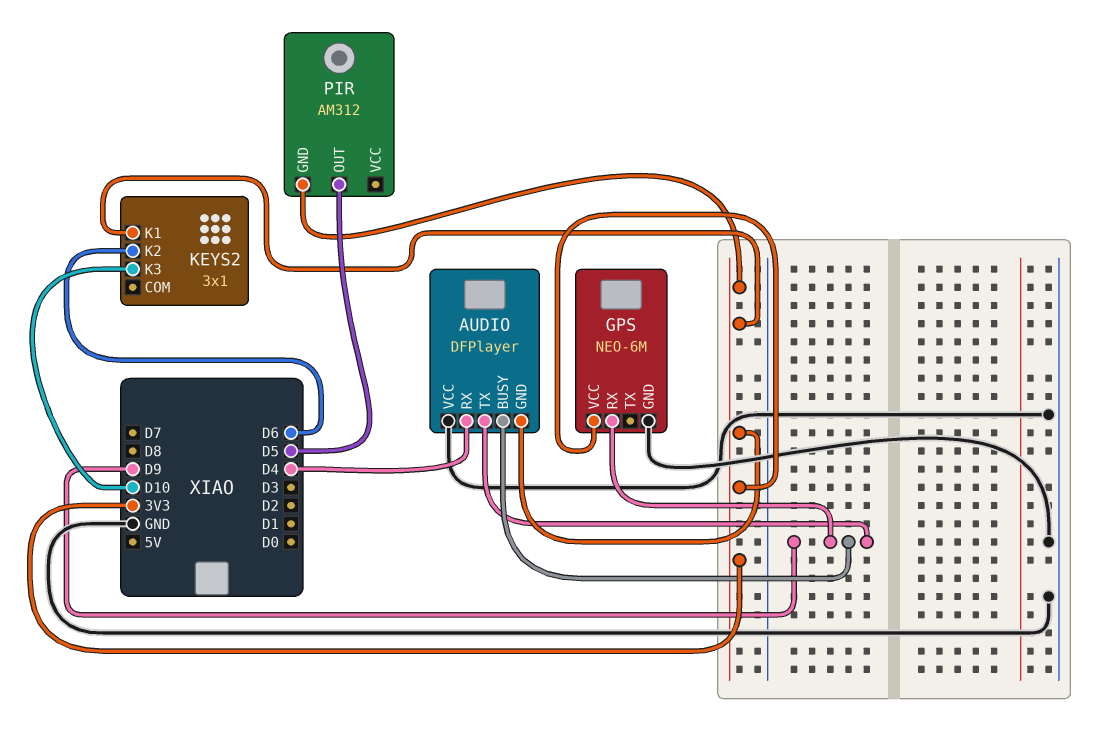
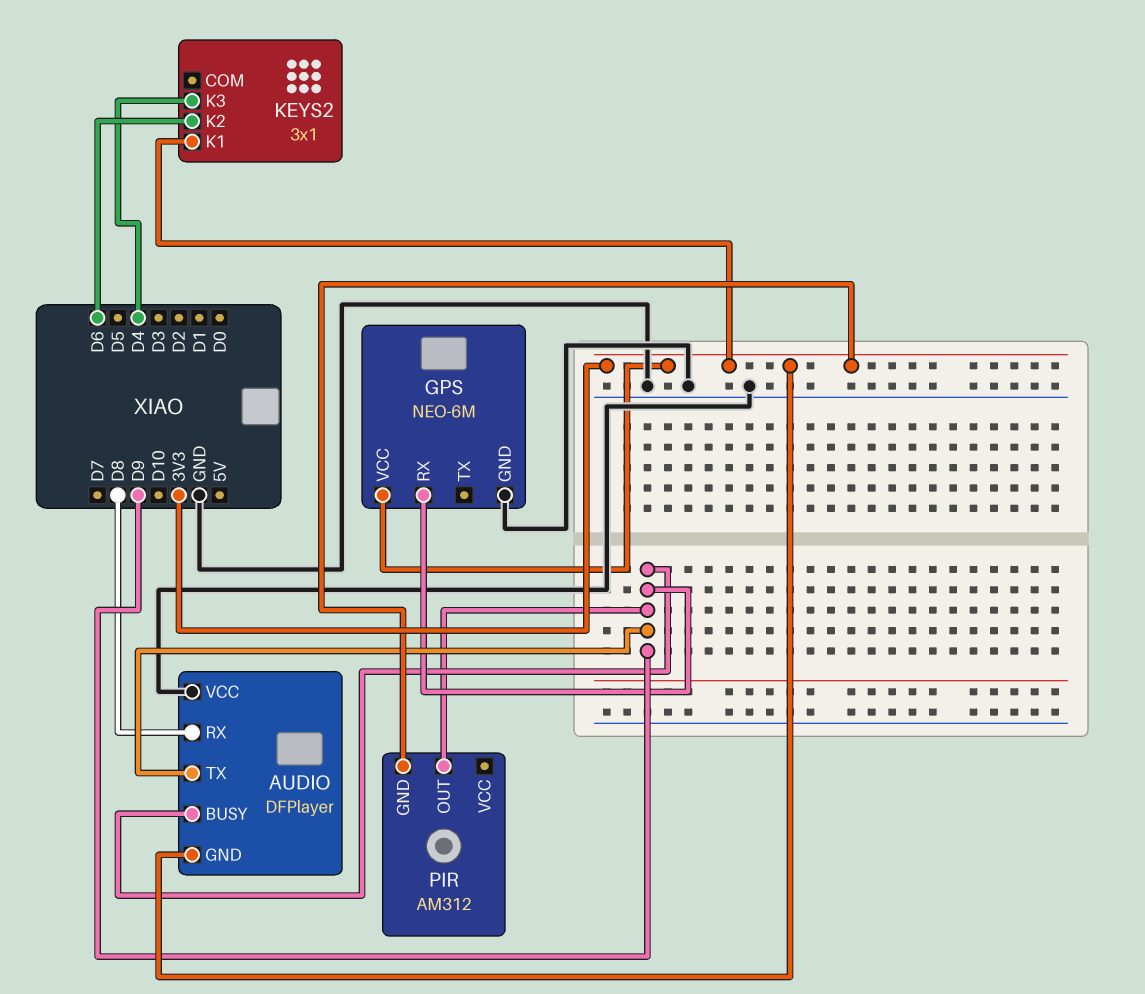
AUDIO pin RX: D4 -> D8
KEYS2 pin K3: D10 -> D4
PIR pin OUT: D5 -> D9

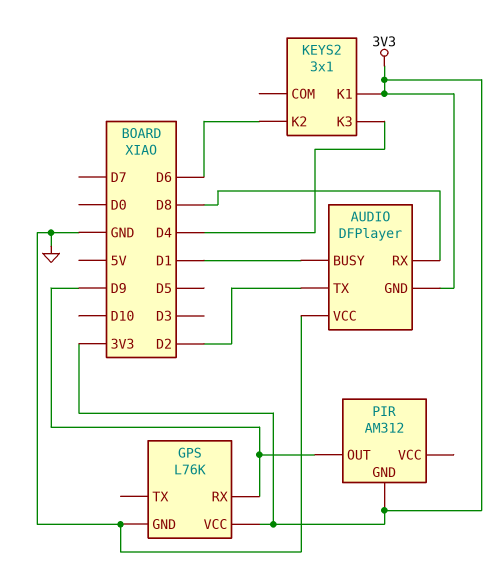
AUDIO pin BUSY: D9 -> D1
AUDIO pin TX: D9 -> D2
GPS: NEO-6M -> L76K

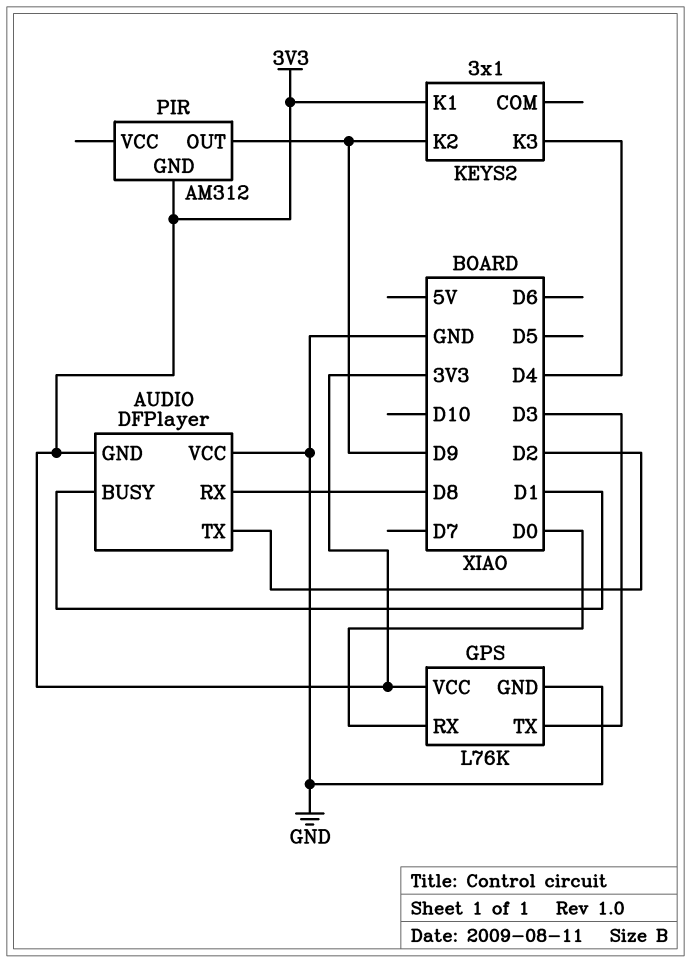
GPS pin RX: D9 -> D0
GPS pin TX: none -> D3
KEYS2 pin K2: D6 -> D9

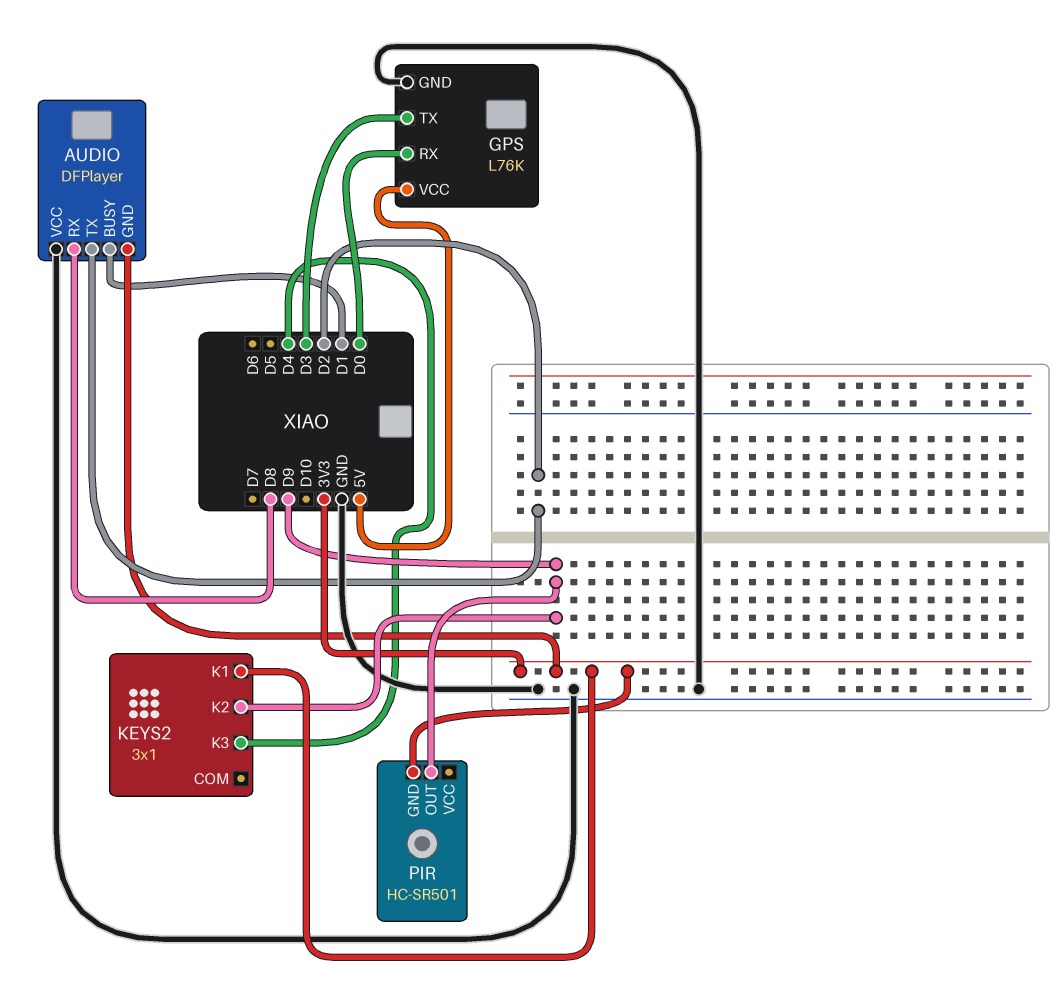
GPS pin VCC: 3V3 -> 5V
PIR: AM312 -> HC-SR501

